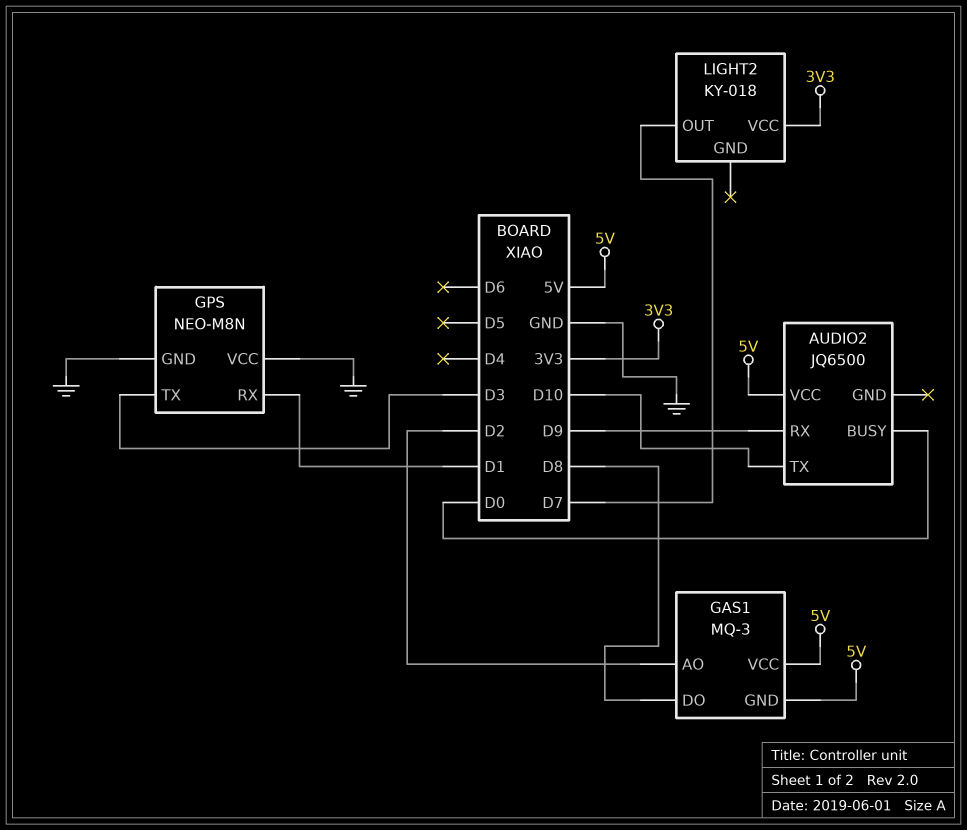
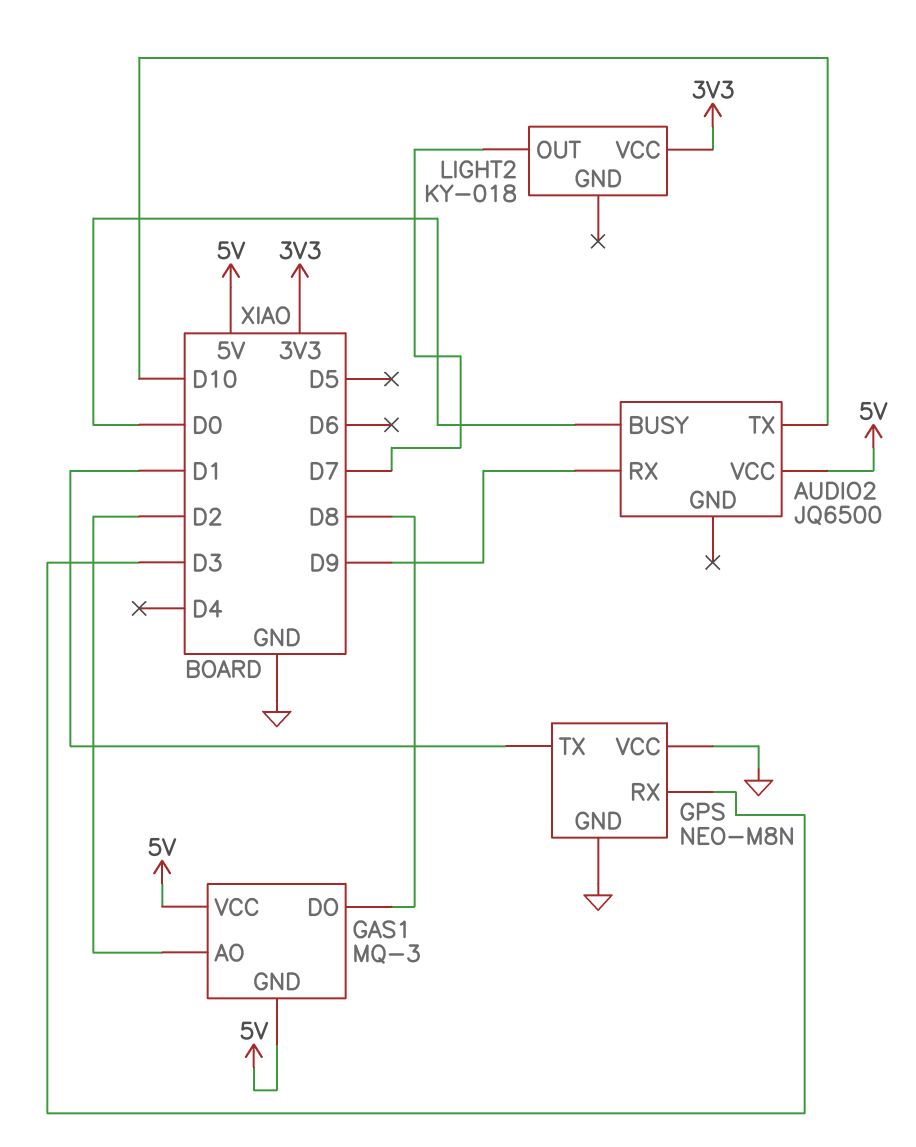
GPS pin RX: D1 -> D3
GPS pin TX: D3 -> D1

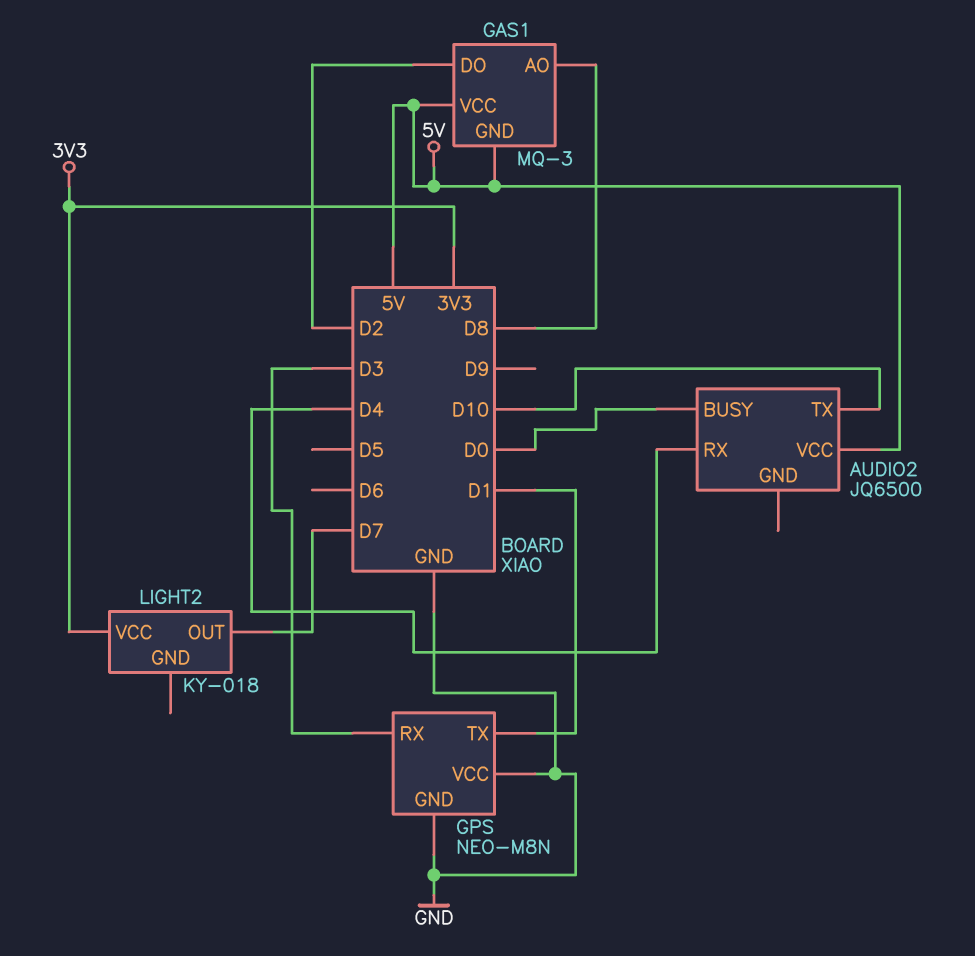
AUDIO2 pin RX: D9 -> D4
GAS1 pin AO: D2 -> D8
GAS1 pin DO: D8 -> D2

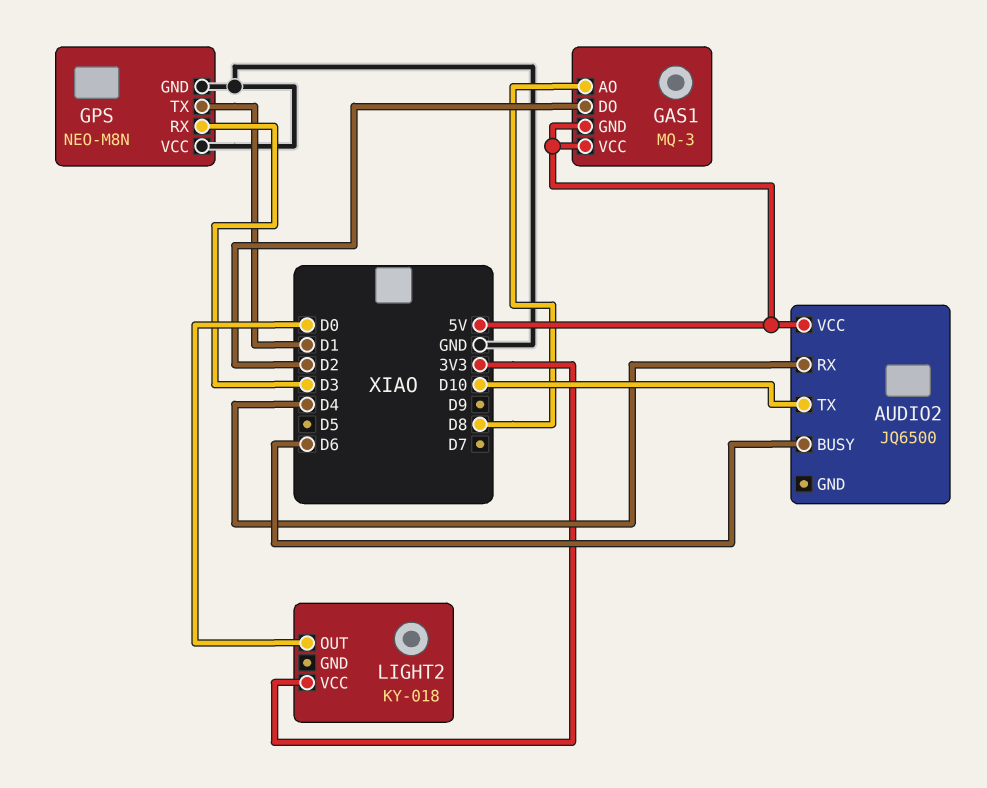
AUDIO2 pin BUSY: D0 -> D6
LIGHT2 pin OUT: D7 -> D0

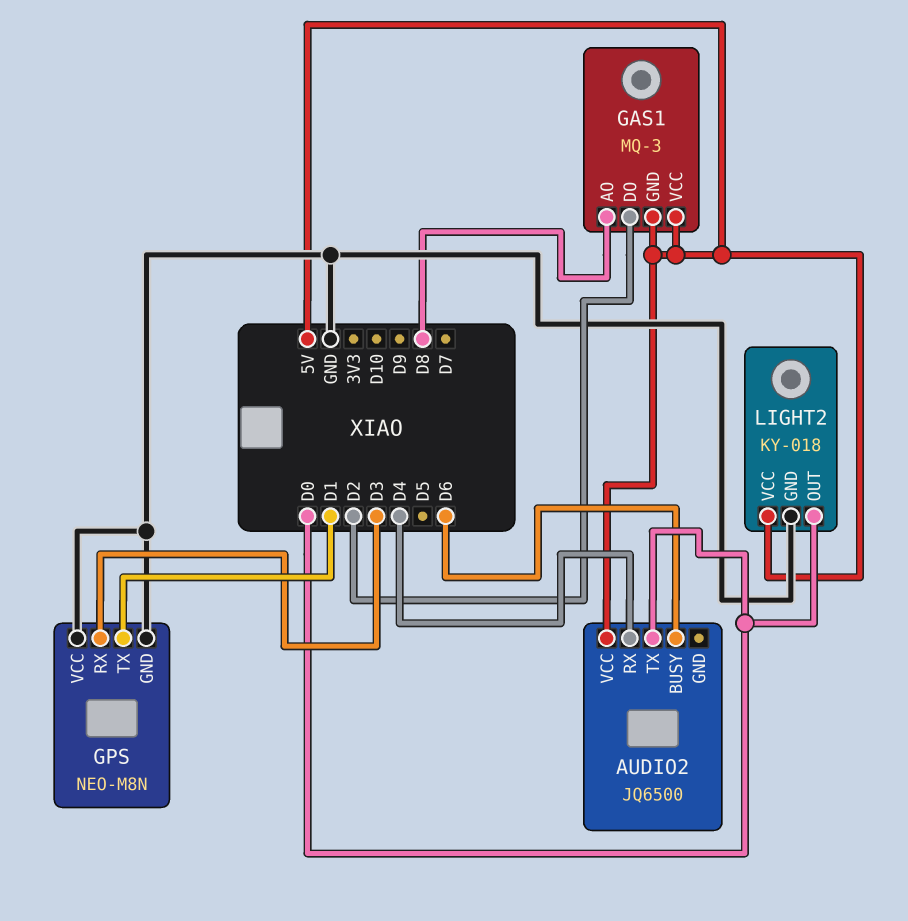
AUDIO2 pin TX: D10 -> D0
LIGHT2 pin GND: none -> GND
LIGHT2 pin VCC: 3V3 -> 5V

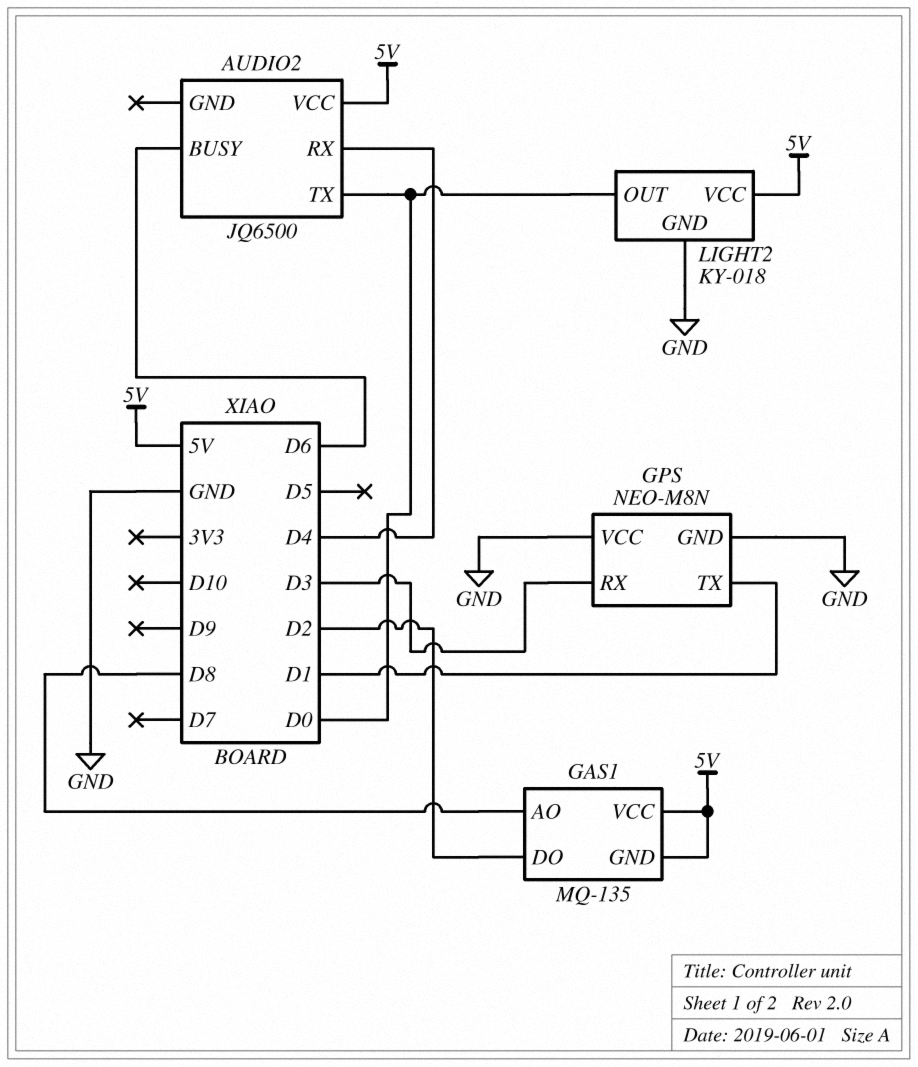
GAS1: MQ-3 -> MQ-135

